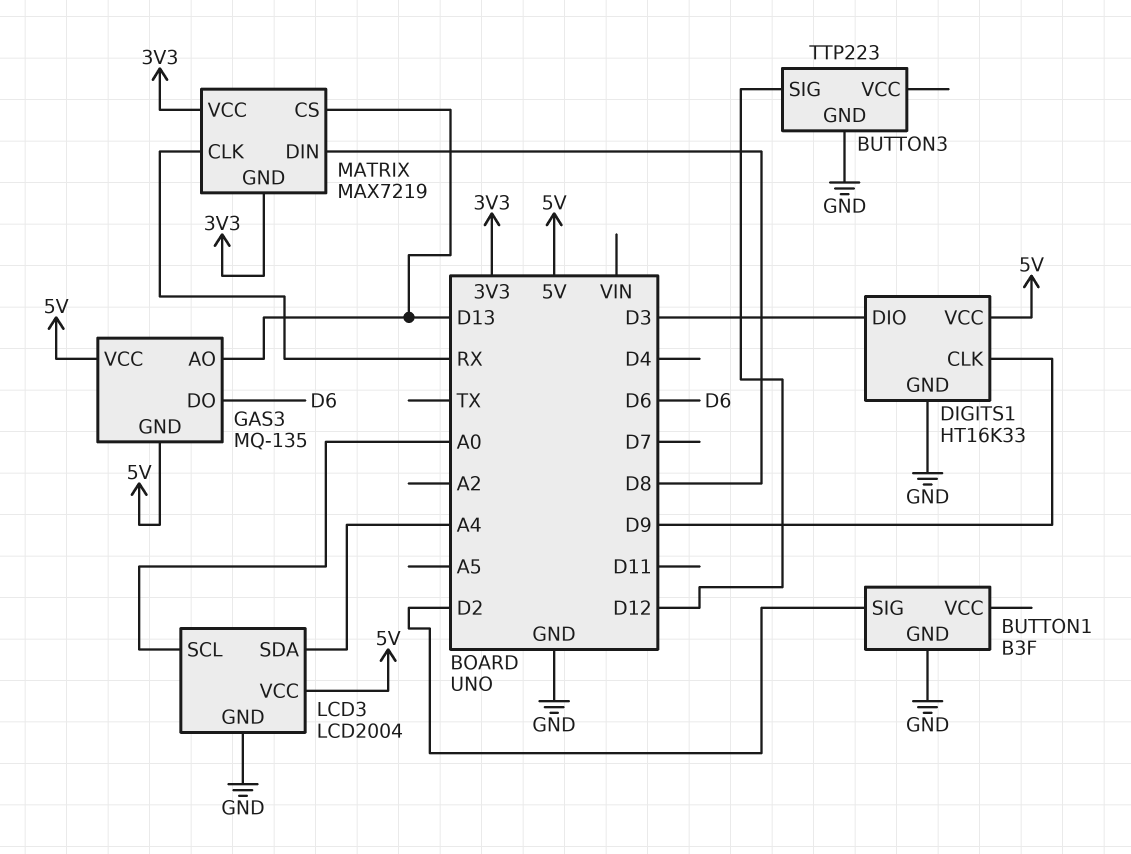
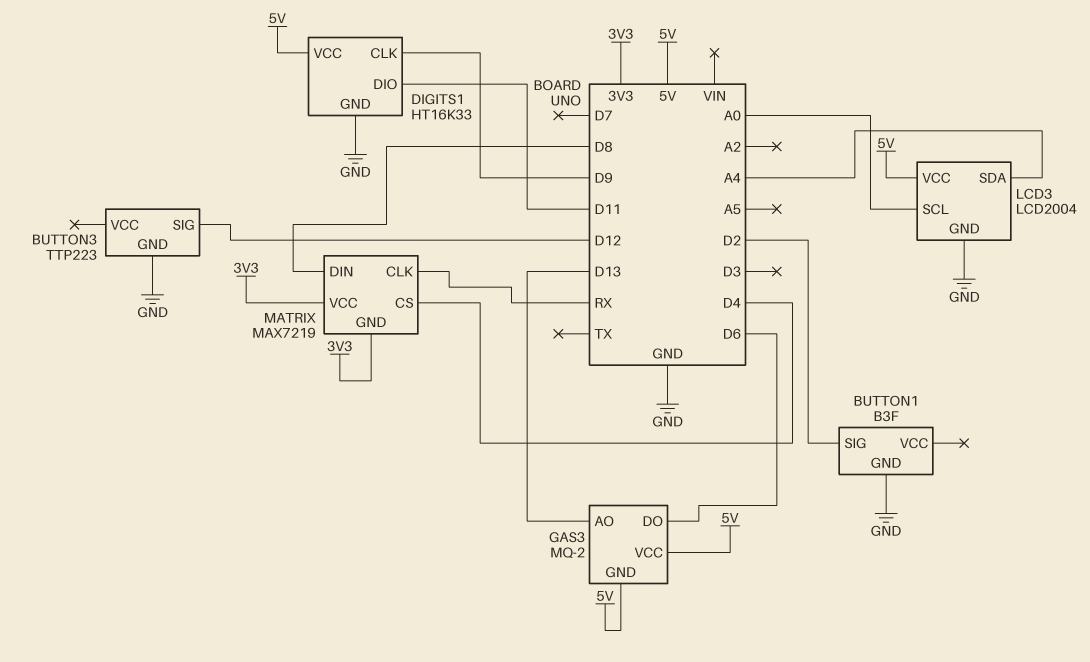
DIGITS1 pin DIO: D3 -> D11
GAS3: MQ-135 -> MQ-2
MATRIX pin CS: D13 -> D4

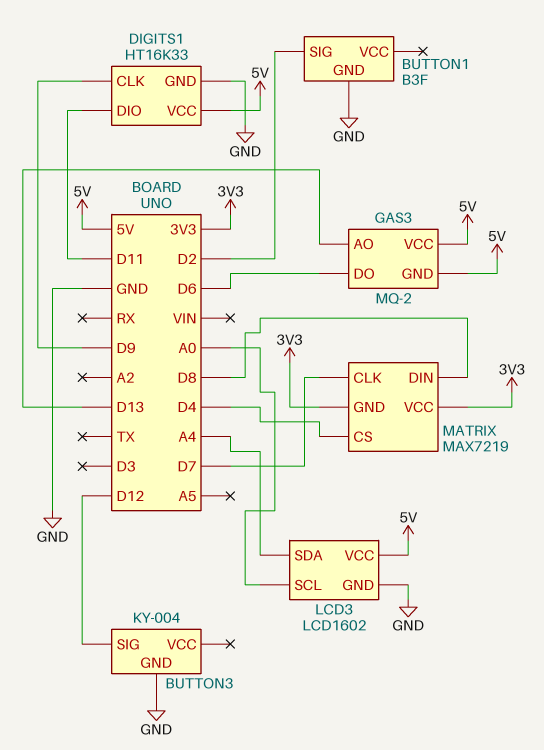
BUTTON3: TTP223 -> KY-004
LCD3: LCD2004 -> LCD1602
MATRIX pin CLK: RX -> D7

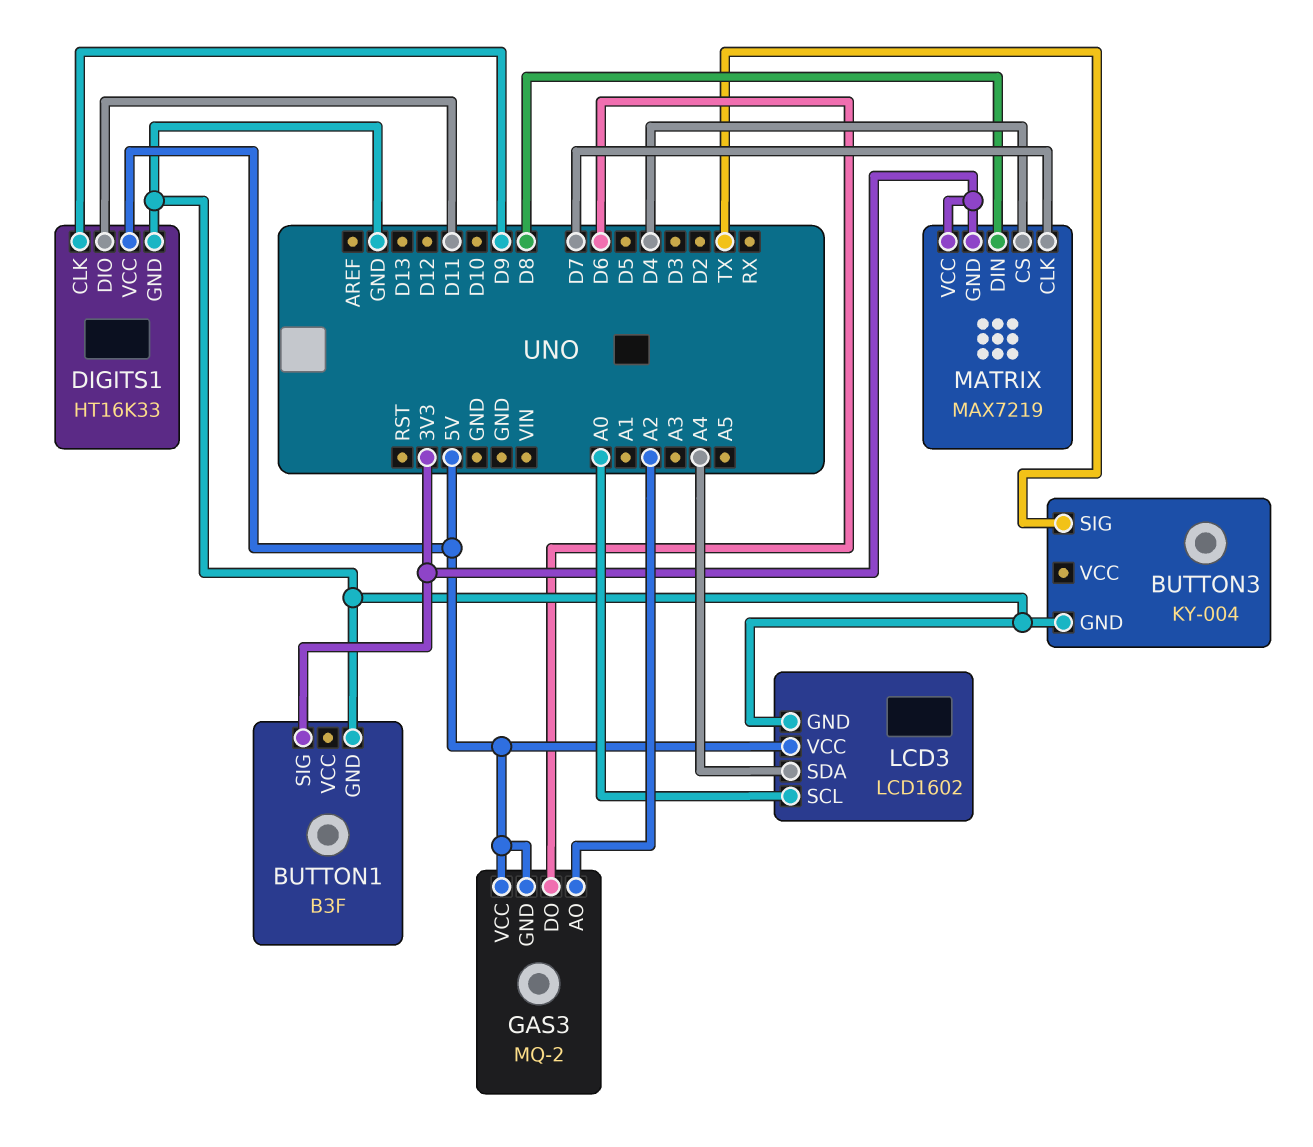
BUTTON1 pin SIG: D2 -> 3V3
BUTTON3 pin SIG: D12 -> TX
GAS3 pin AO: D13 -> A2

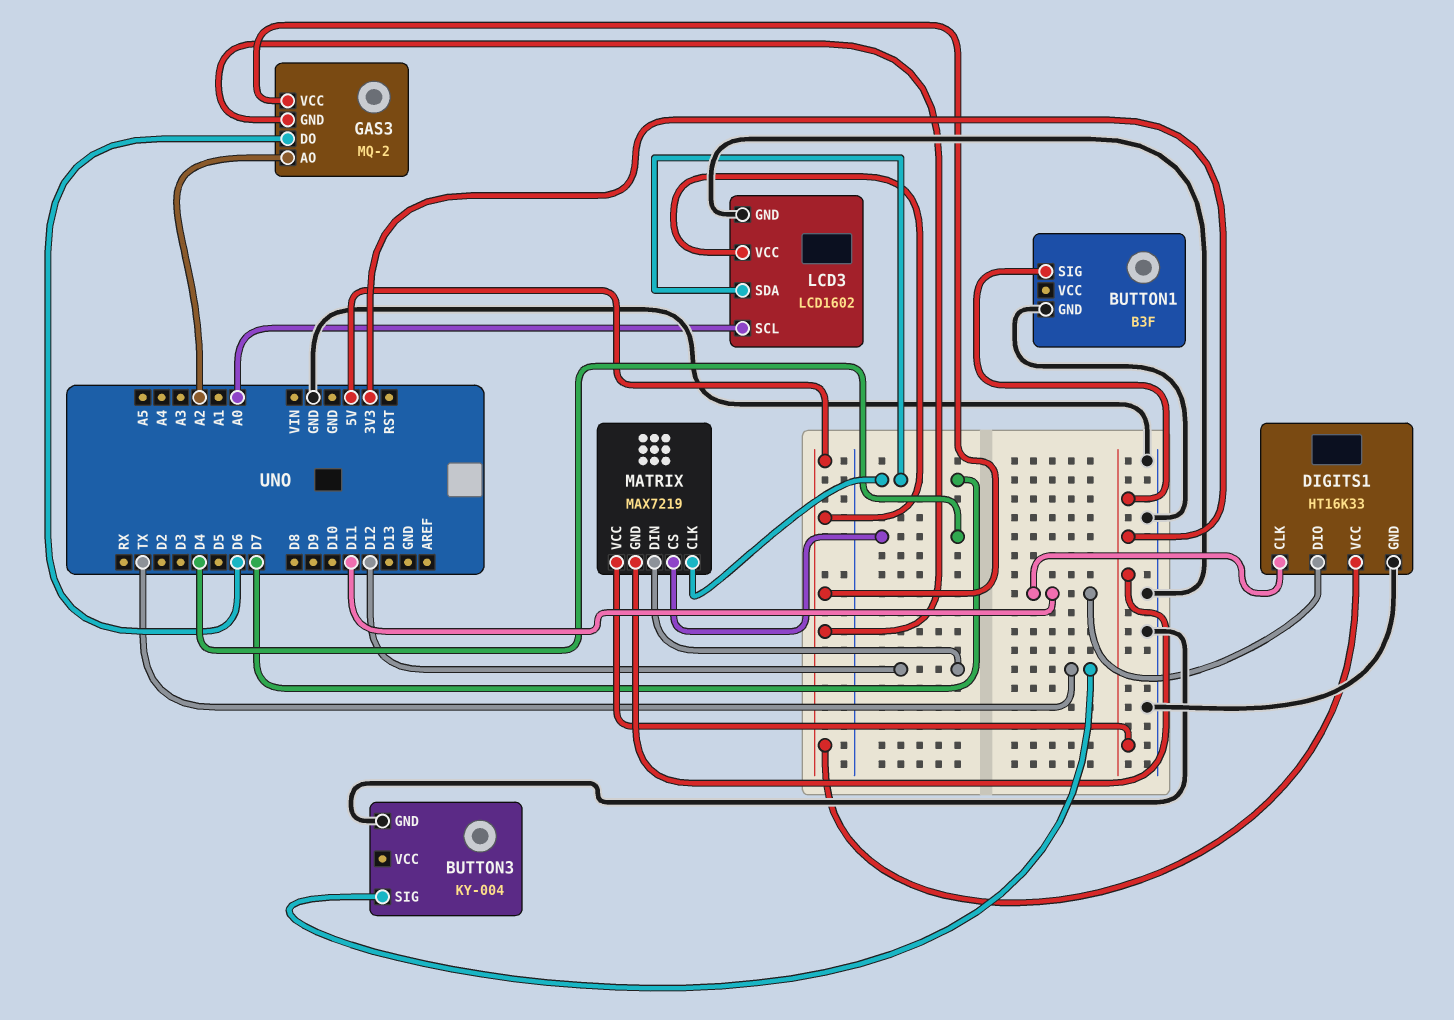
DIGITS1 pin CLK: D9 -> D11
LCD3 pin SDA: A4 -> D7
MATRIX pin DIN: D8 -> D12

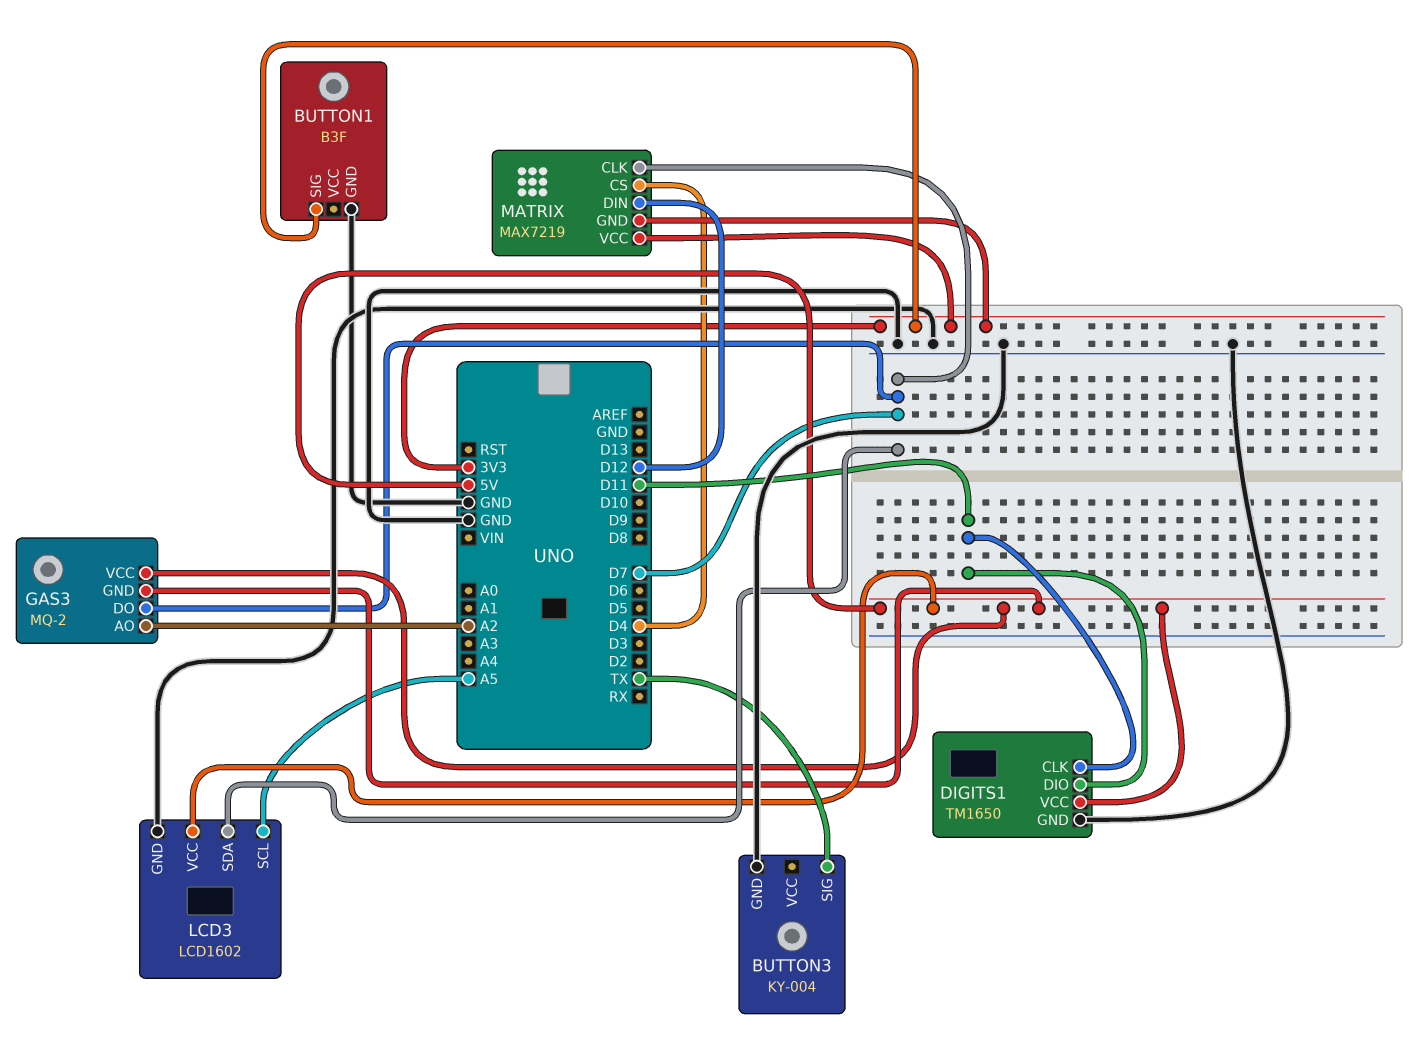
DIGITS1: HT16K33 -> TM1650
GAS3 pin DO: D6 -> D7
LCD3 pin SCL: A0 -> A5

